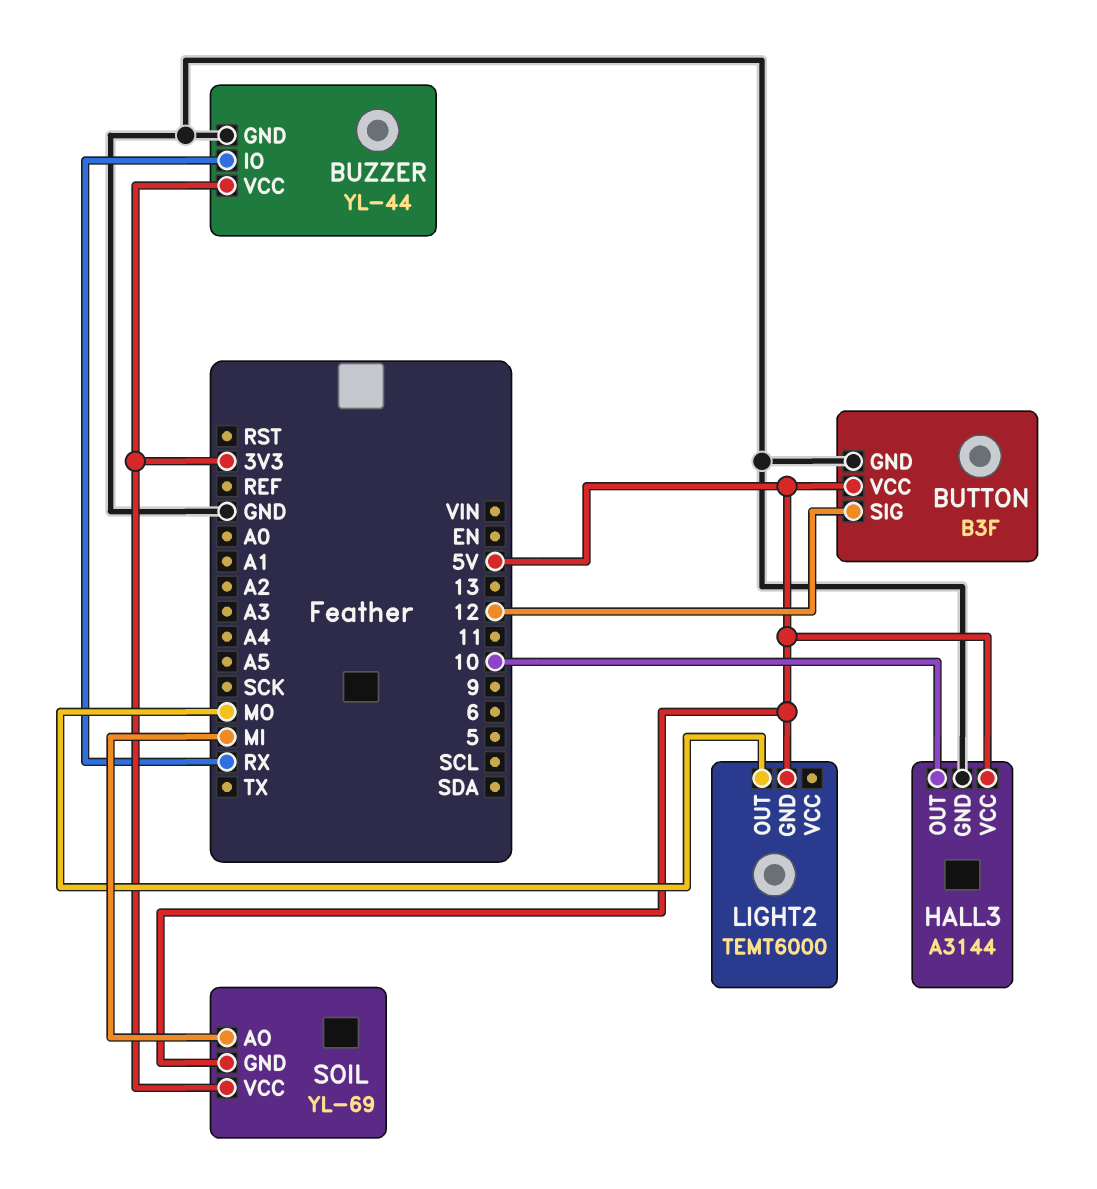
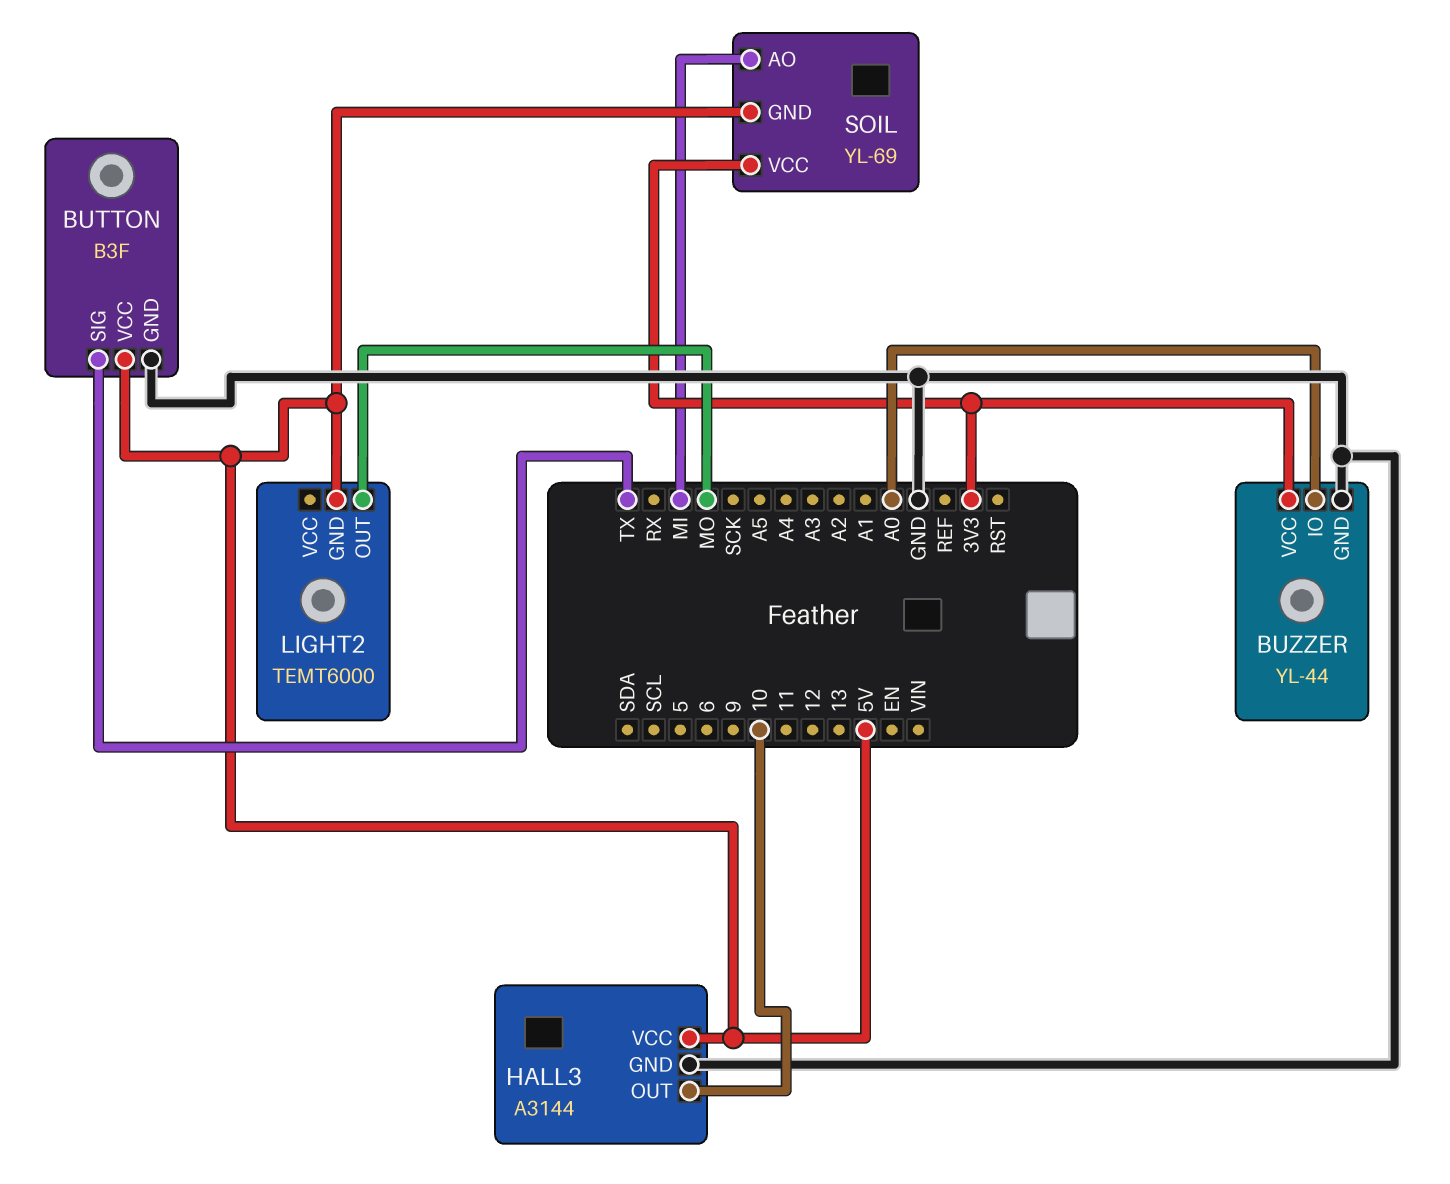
BUTTON pin SIG: 12 -> TX
BUZZER pin IO: RX -> A0

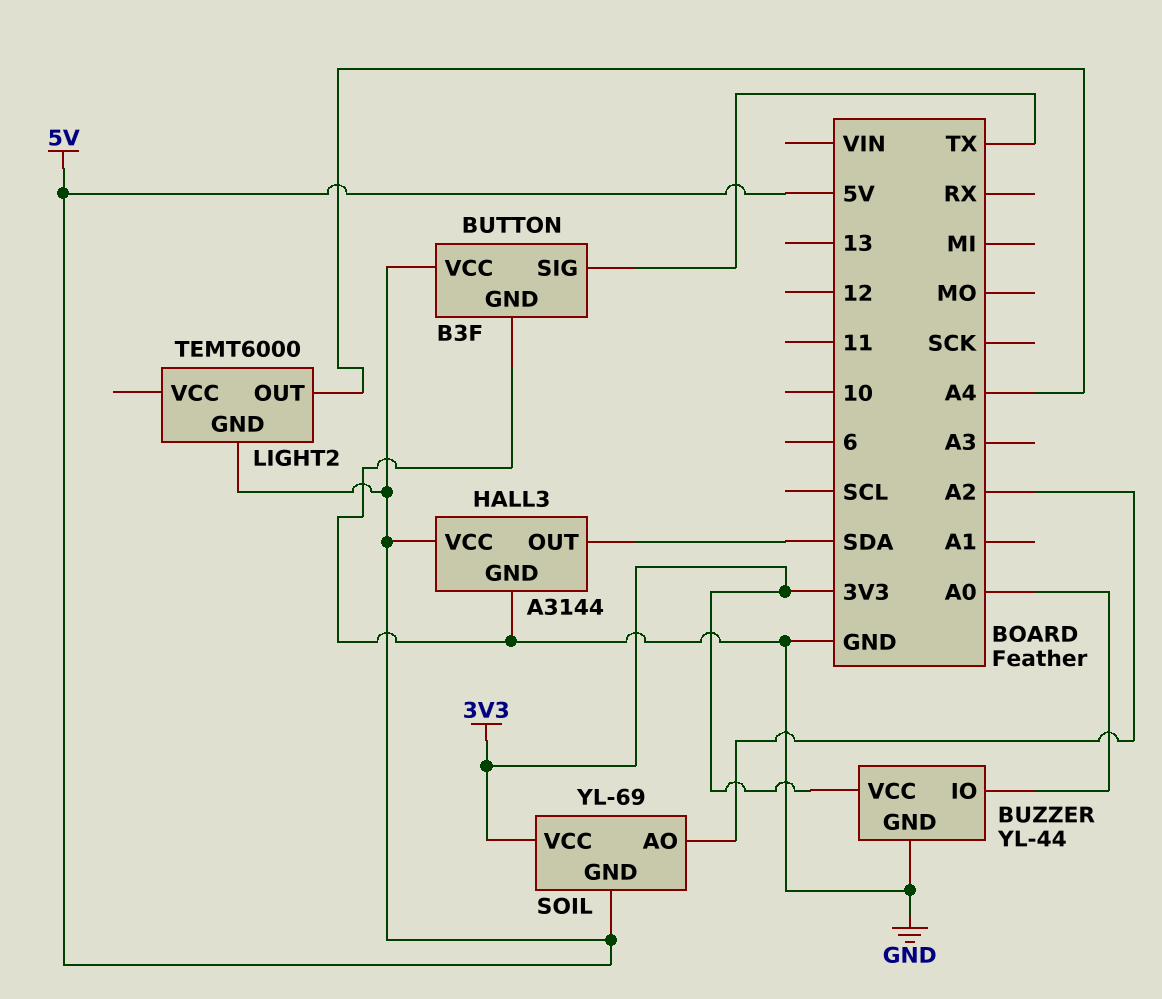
HALL3 pin OUT: 10 -> SDA
LIGHT2 pin OUT: MO -> A4
SOIL pin AO: MI -> A2

